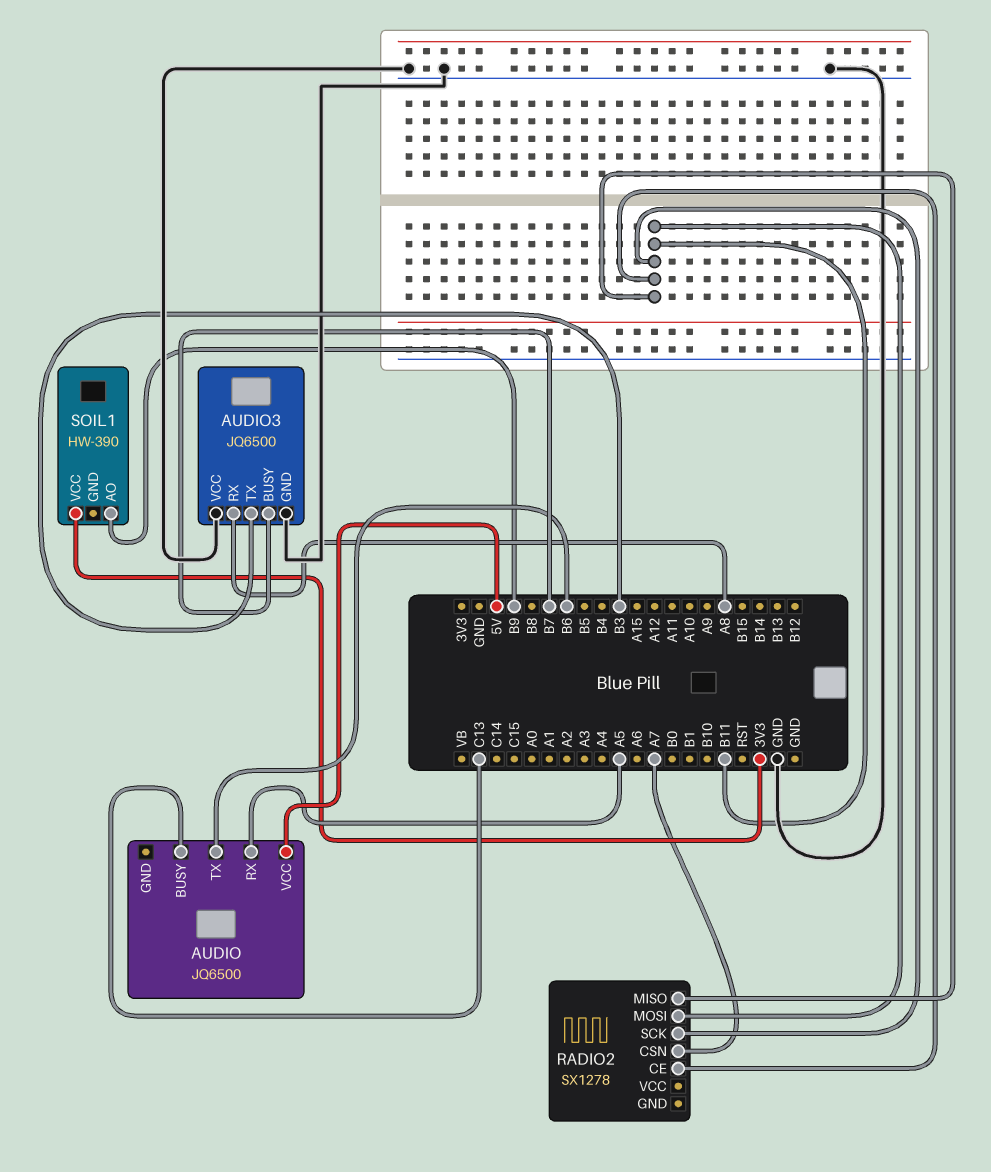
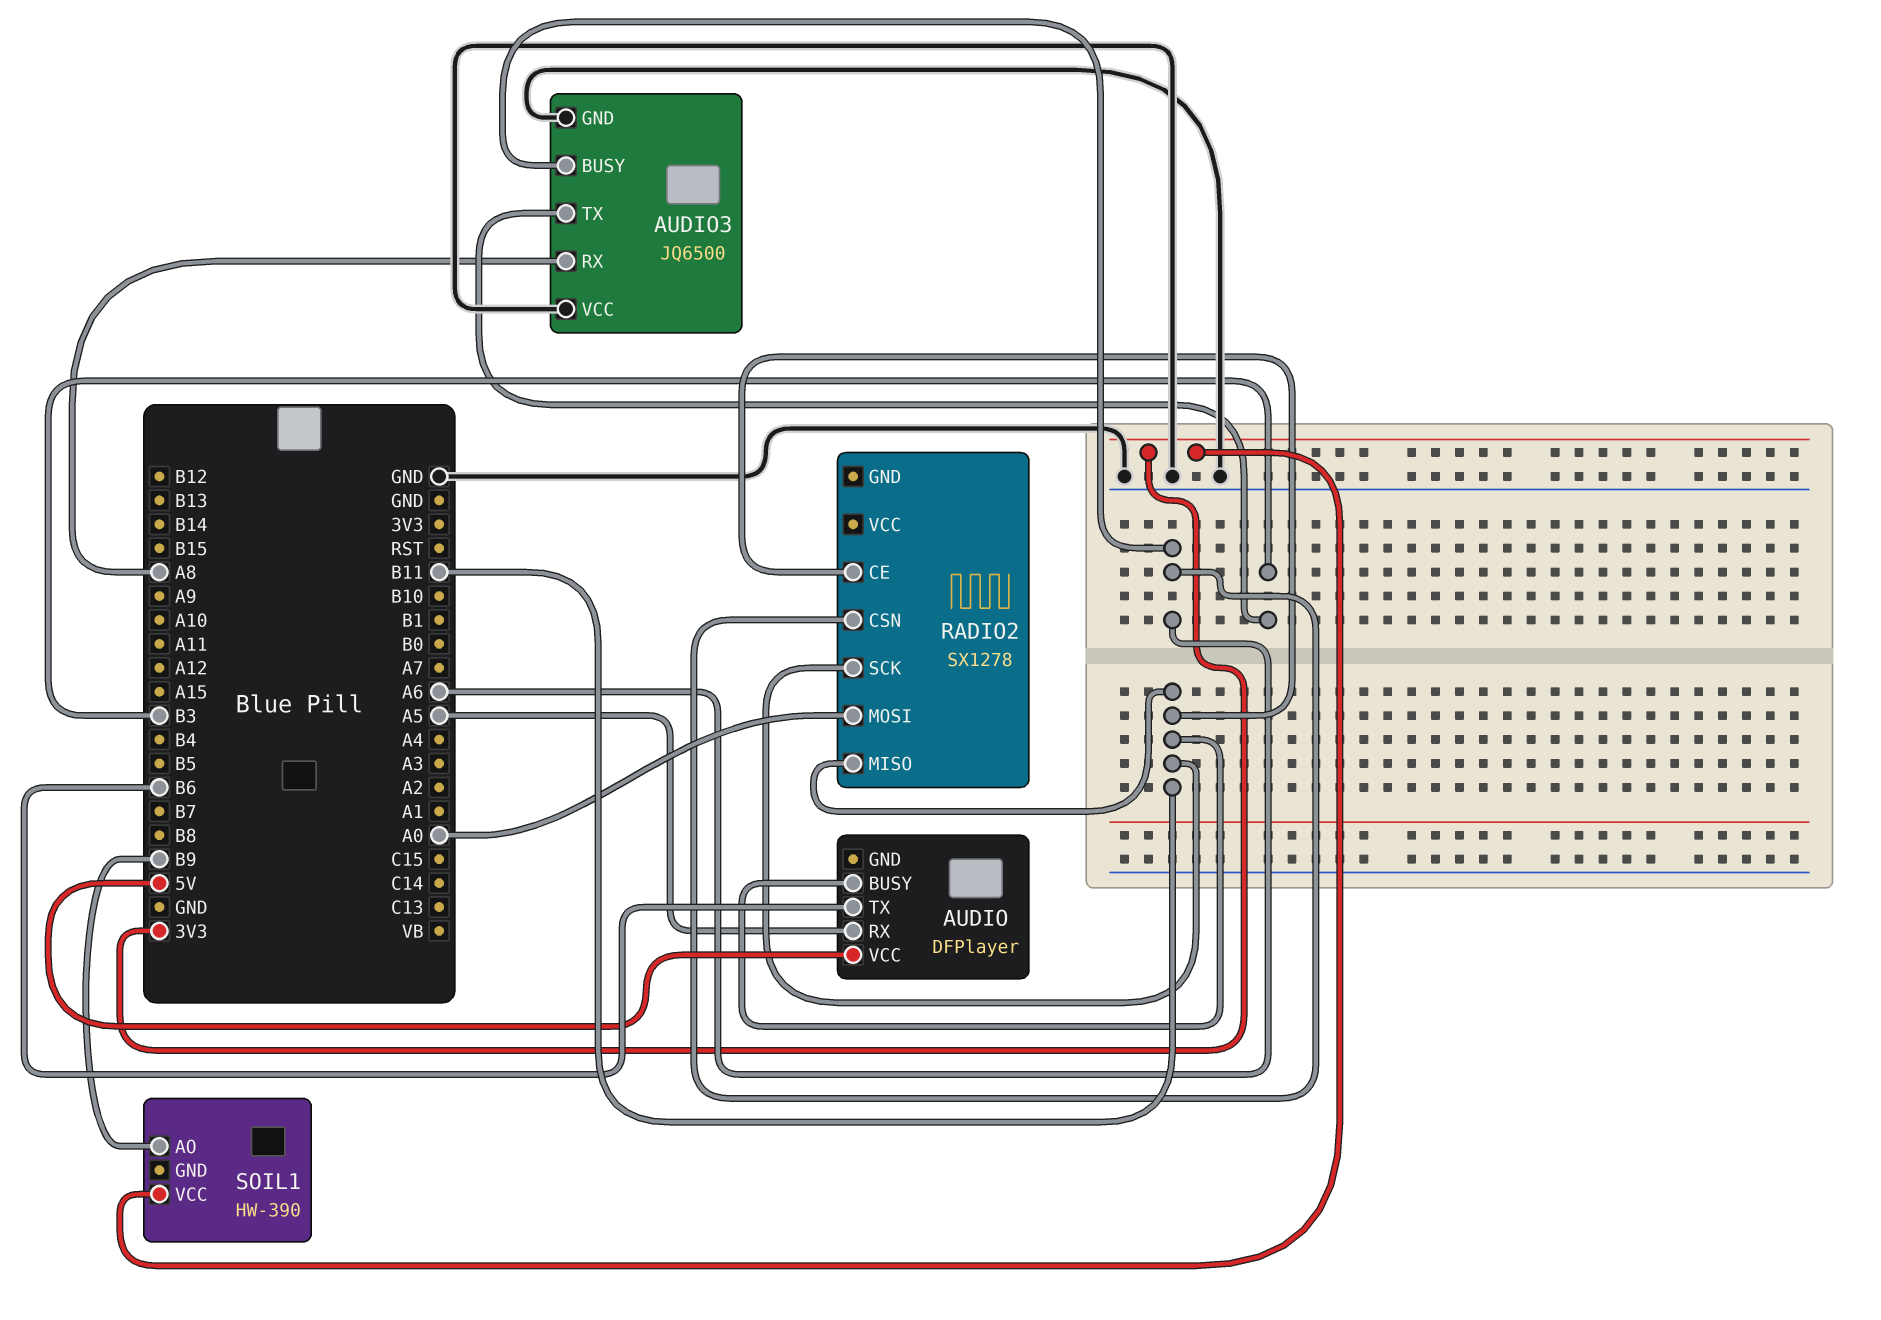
AUDIO: JQ6500 -> DFPlayer
AUDIO pin BUSY: C13 -> B11
AUDIO3 pin BUSY: B7 -> A6
RADIO2 pin CSN: A7 -> A6
RADIO2 pin MOSI: B11 -> A0

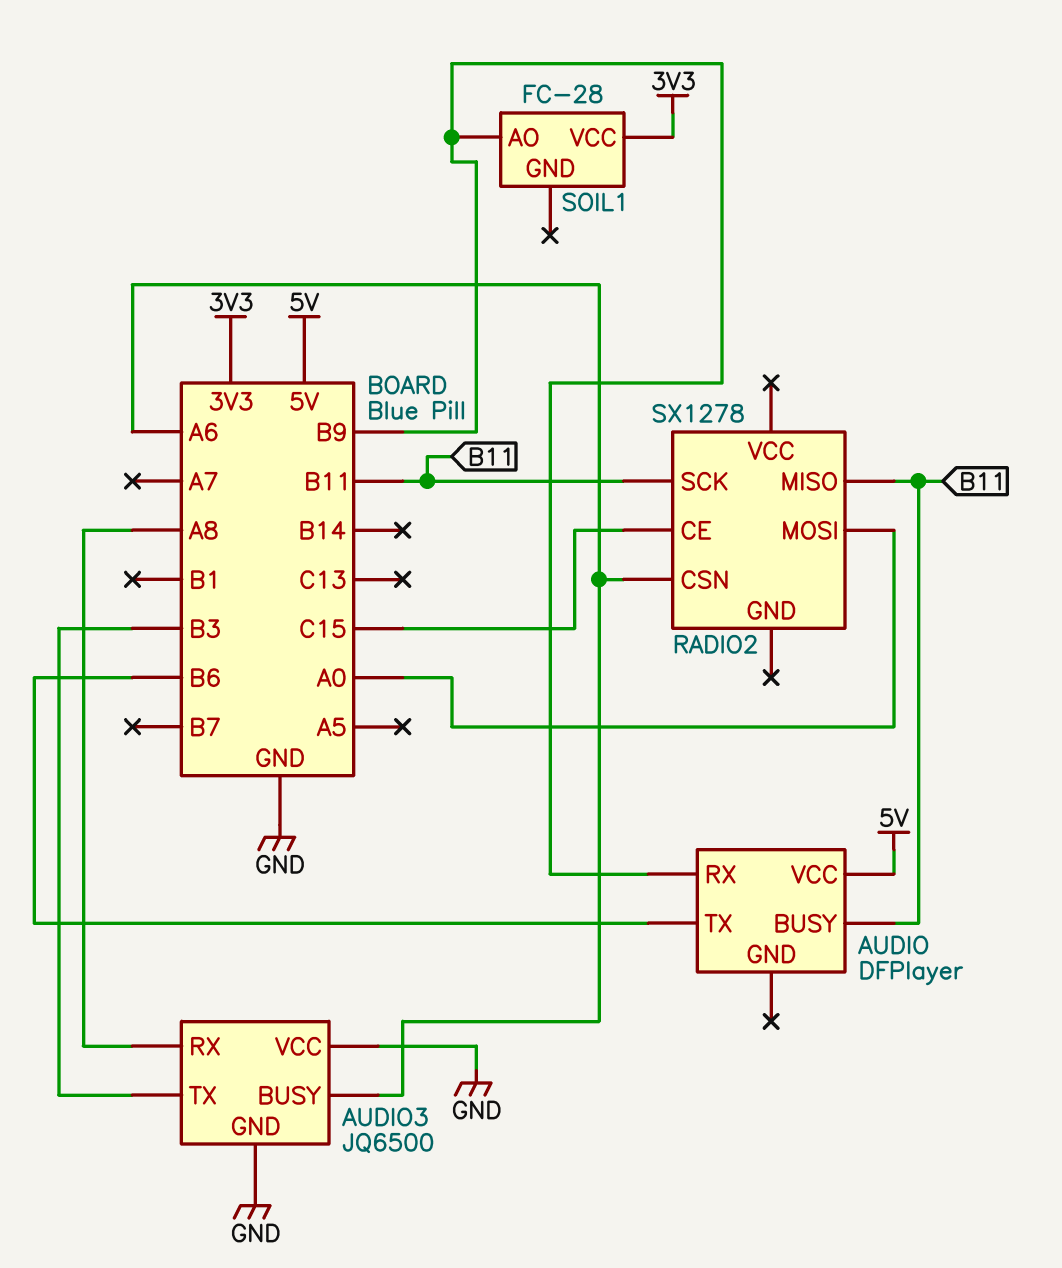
AUDIO pin RX: A5 -> B9
RADIO2 pin CE: B11 -> C15
SOIL1: HW-390 -> FC-28

